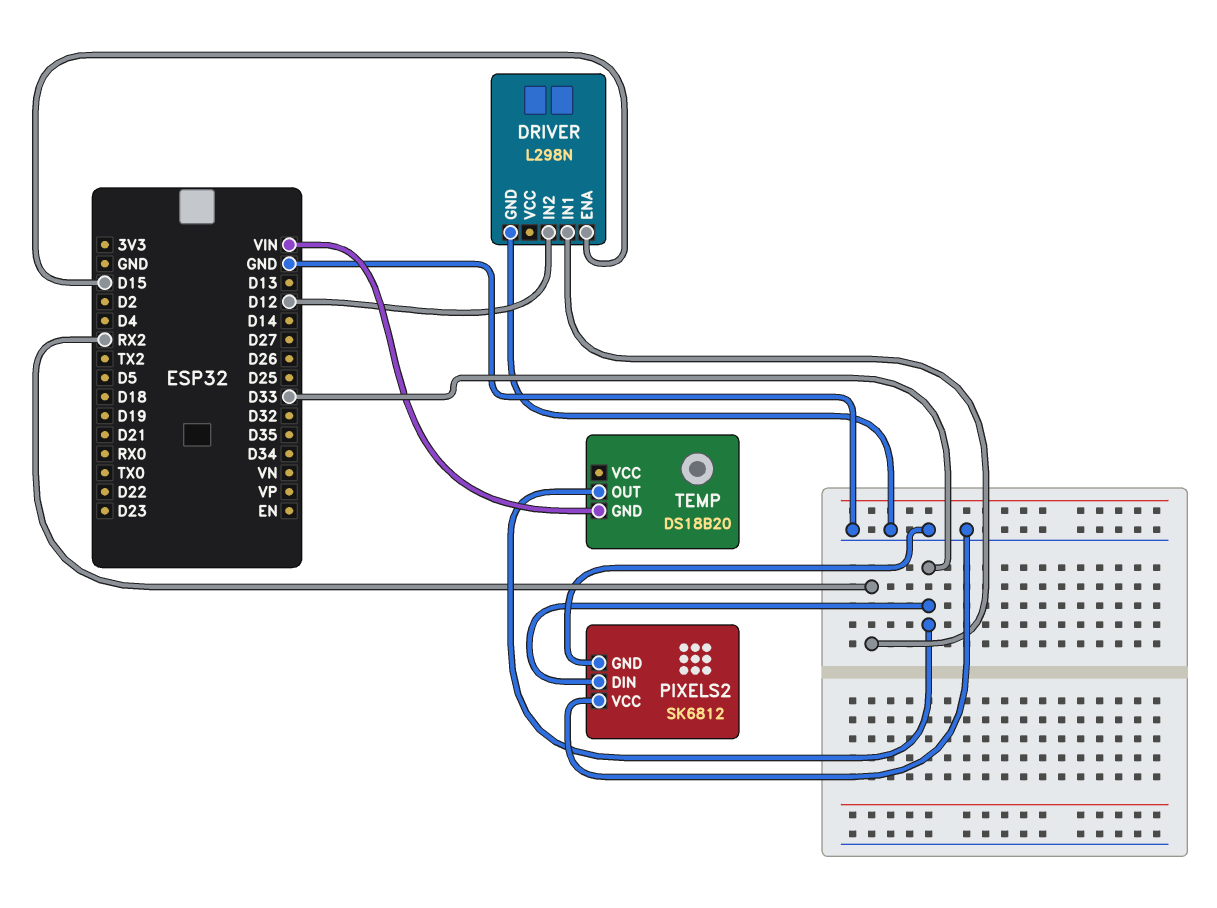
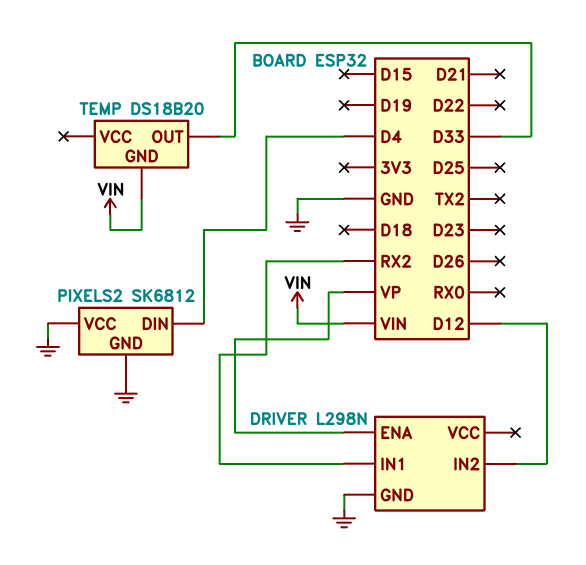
DRIVER pin ENA: D15 -> VP
PIXELS2 pin DIN: D33 -> D4

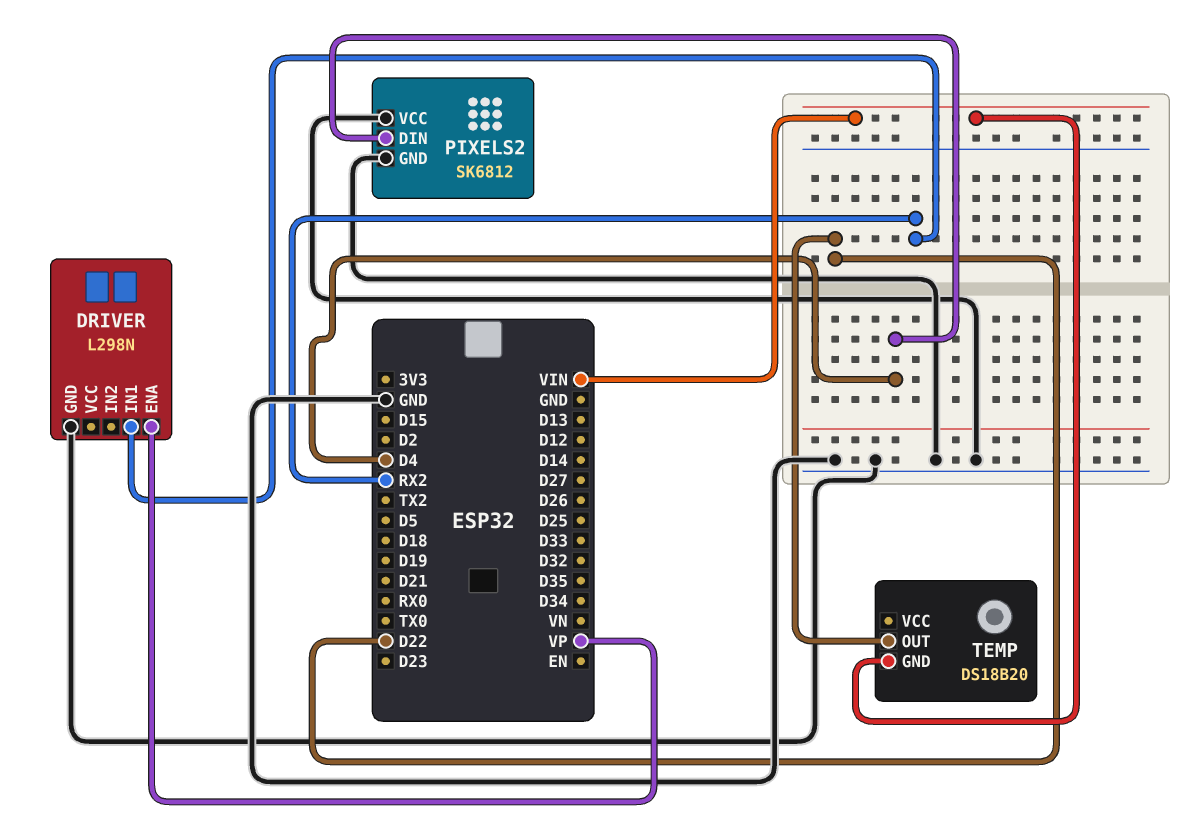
DRIVER pin IN2: D12 -> none
TEMP pin OUT: D33 -> D22

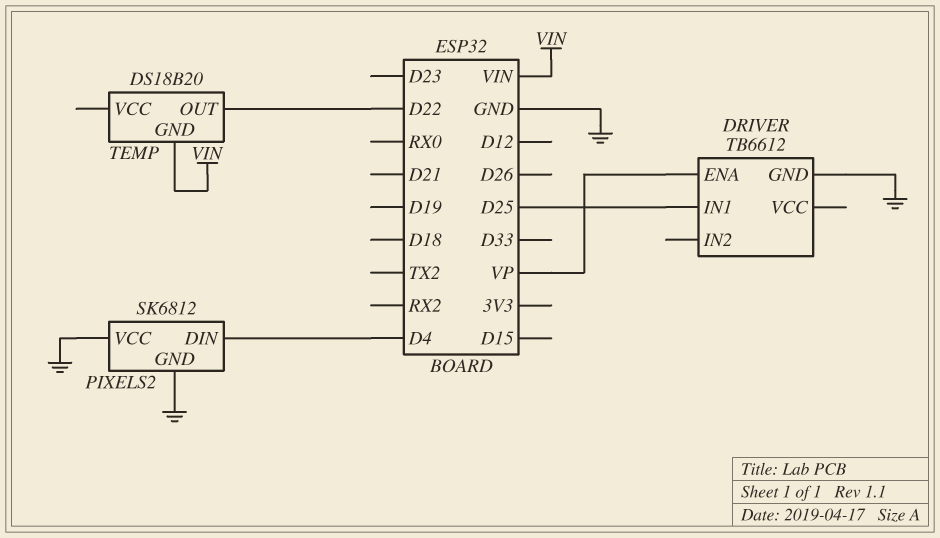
DRIVER: L298N -> TB6612
DRIVER pin IN1: RX2 -> D25

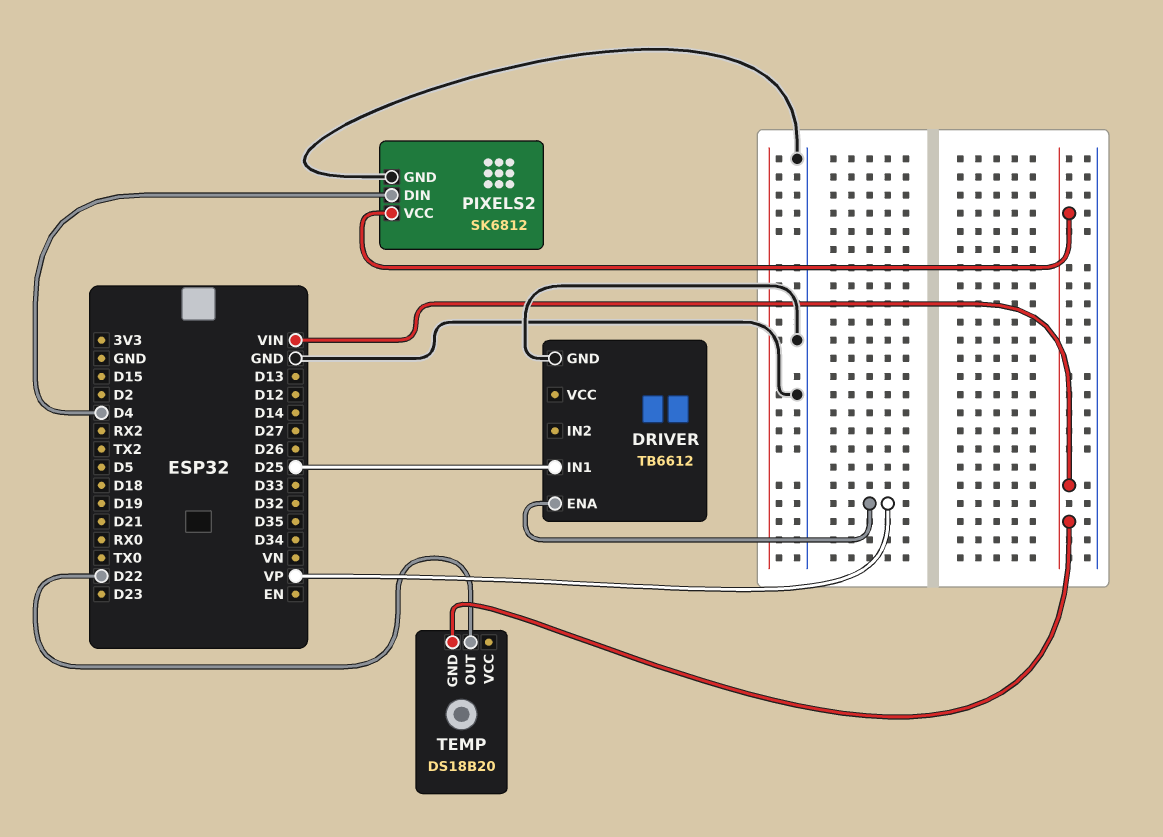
PIXELS2 pin VCC: GND -> VIN

